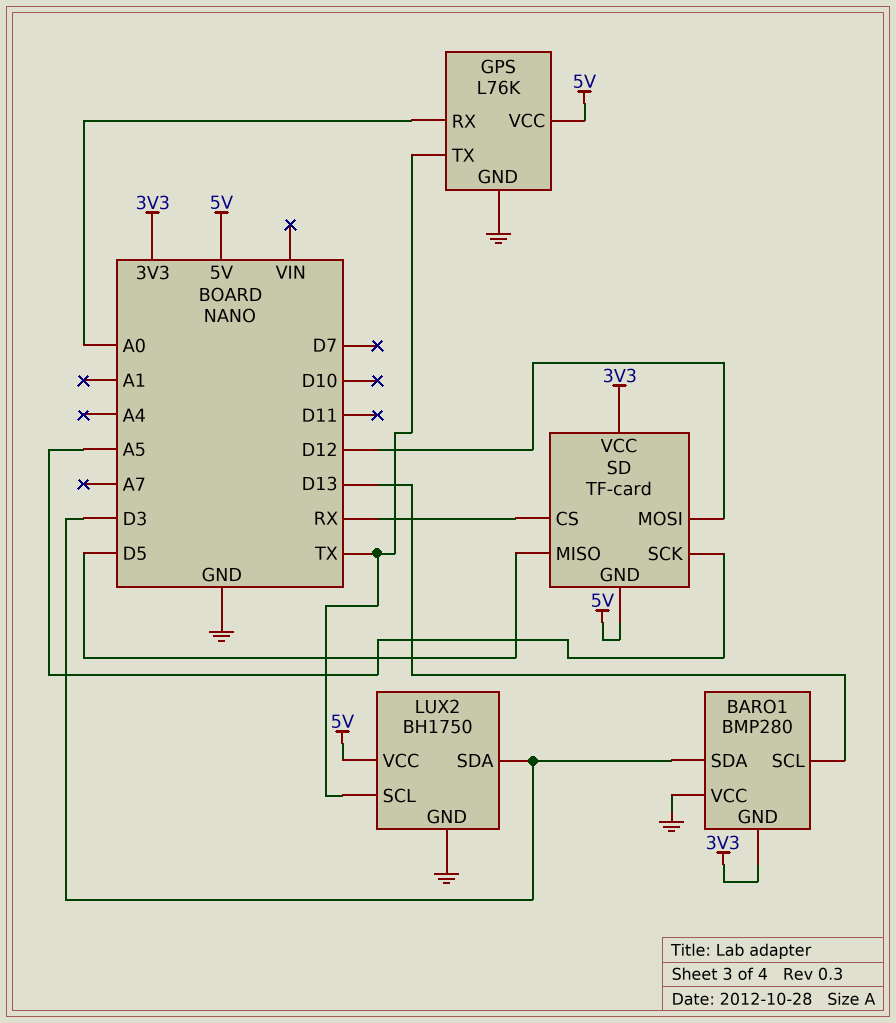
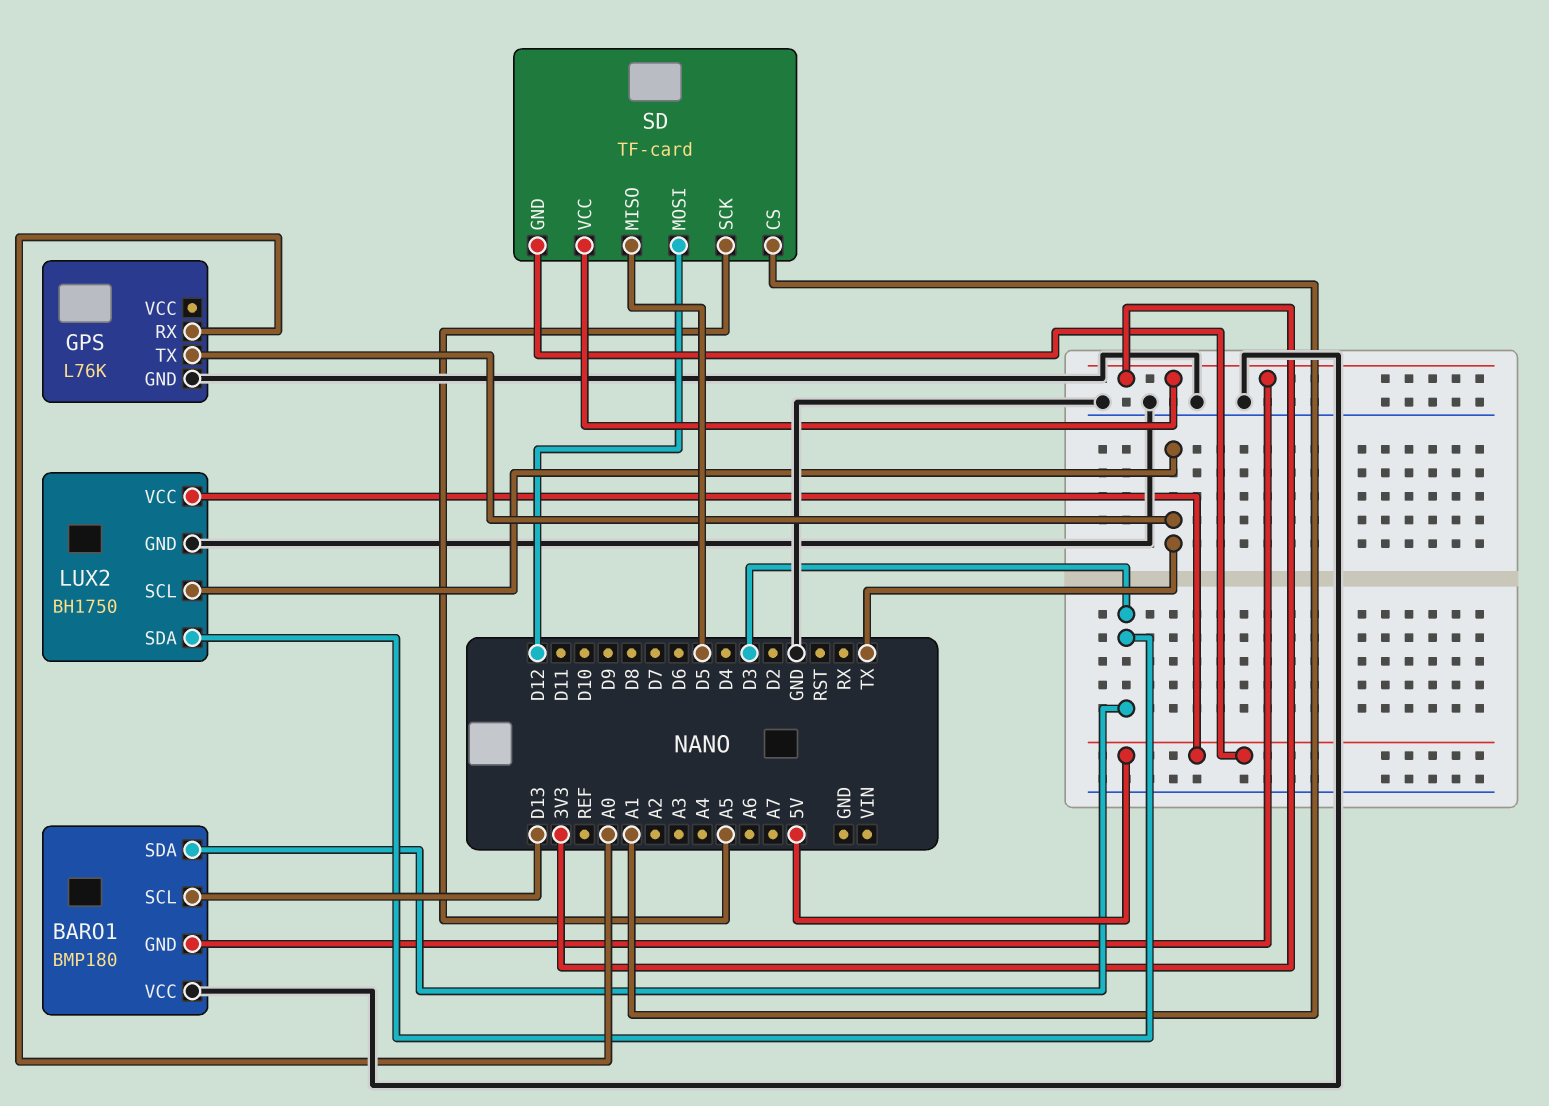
BARO1: BMP280 -> BMP180
GPS pin VCC: 5V -> none
SD pin CS: RX -> A1

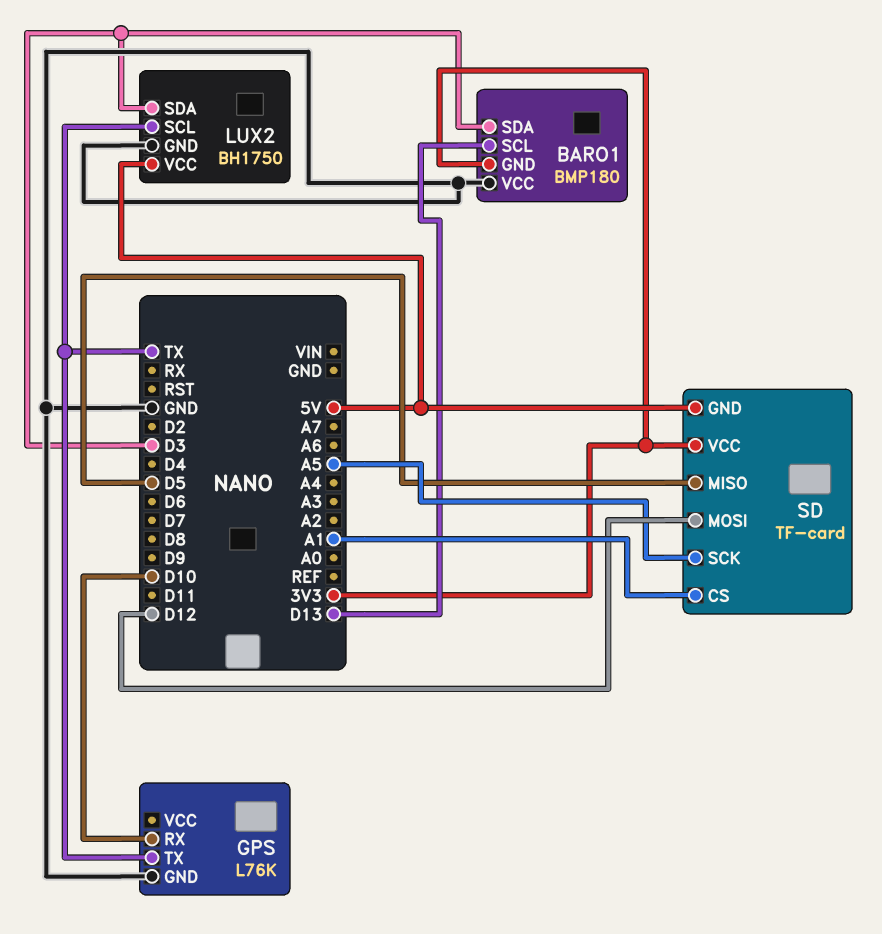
GPS pin RX: A0 -> D10

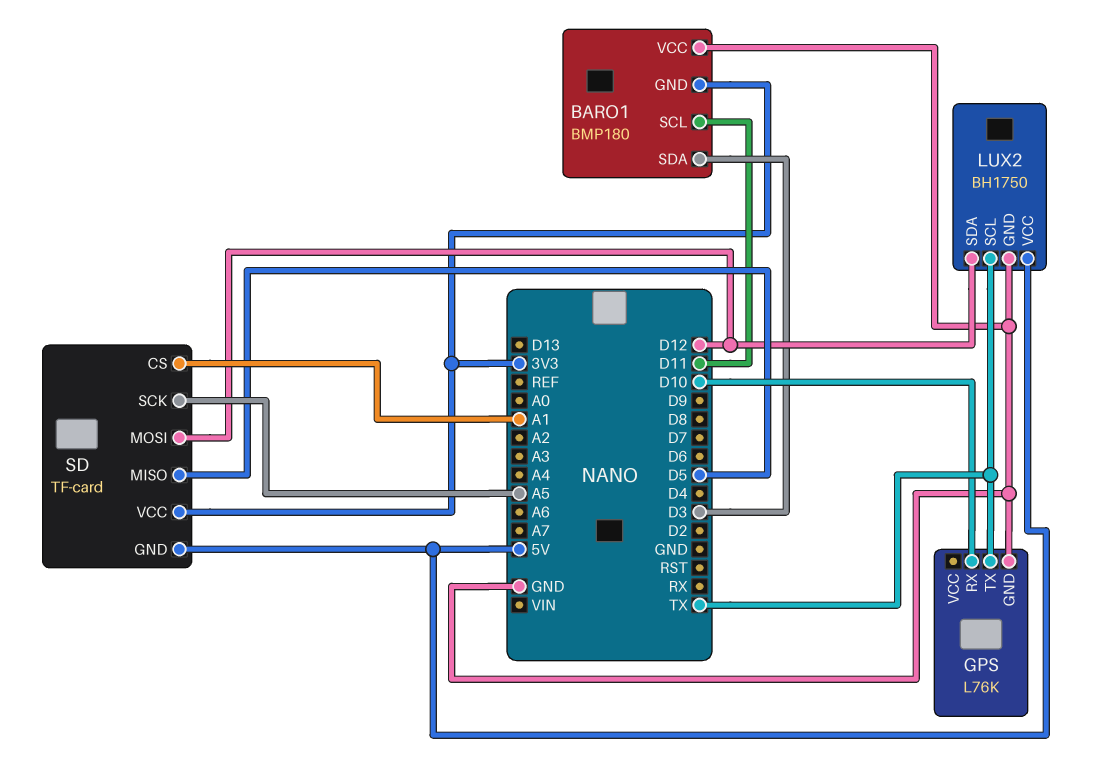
BARO1 pin SCL: D13 -> D11
LUX2 pin SDA: D3 -> D12

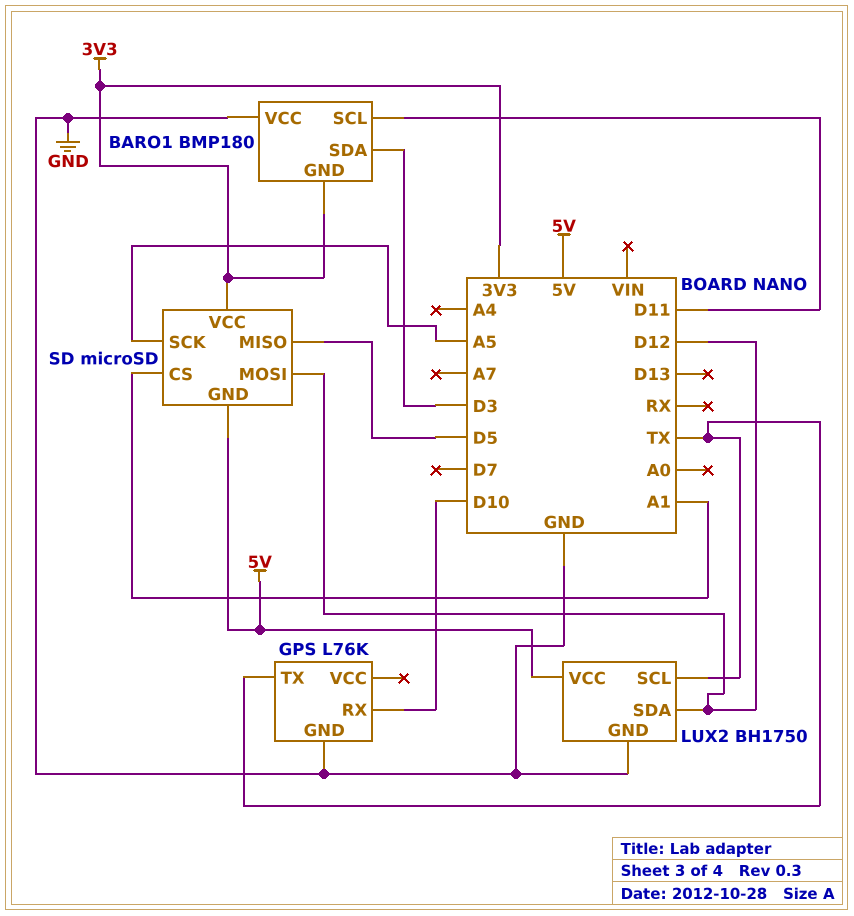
SD: TF-card -> microSD

